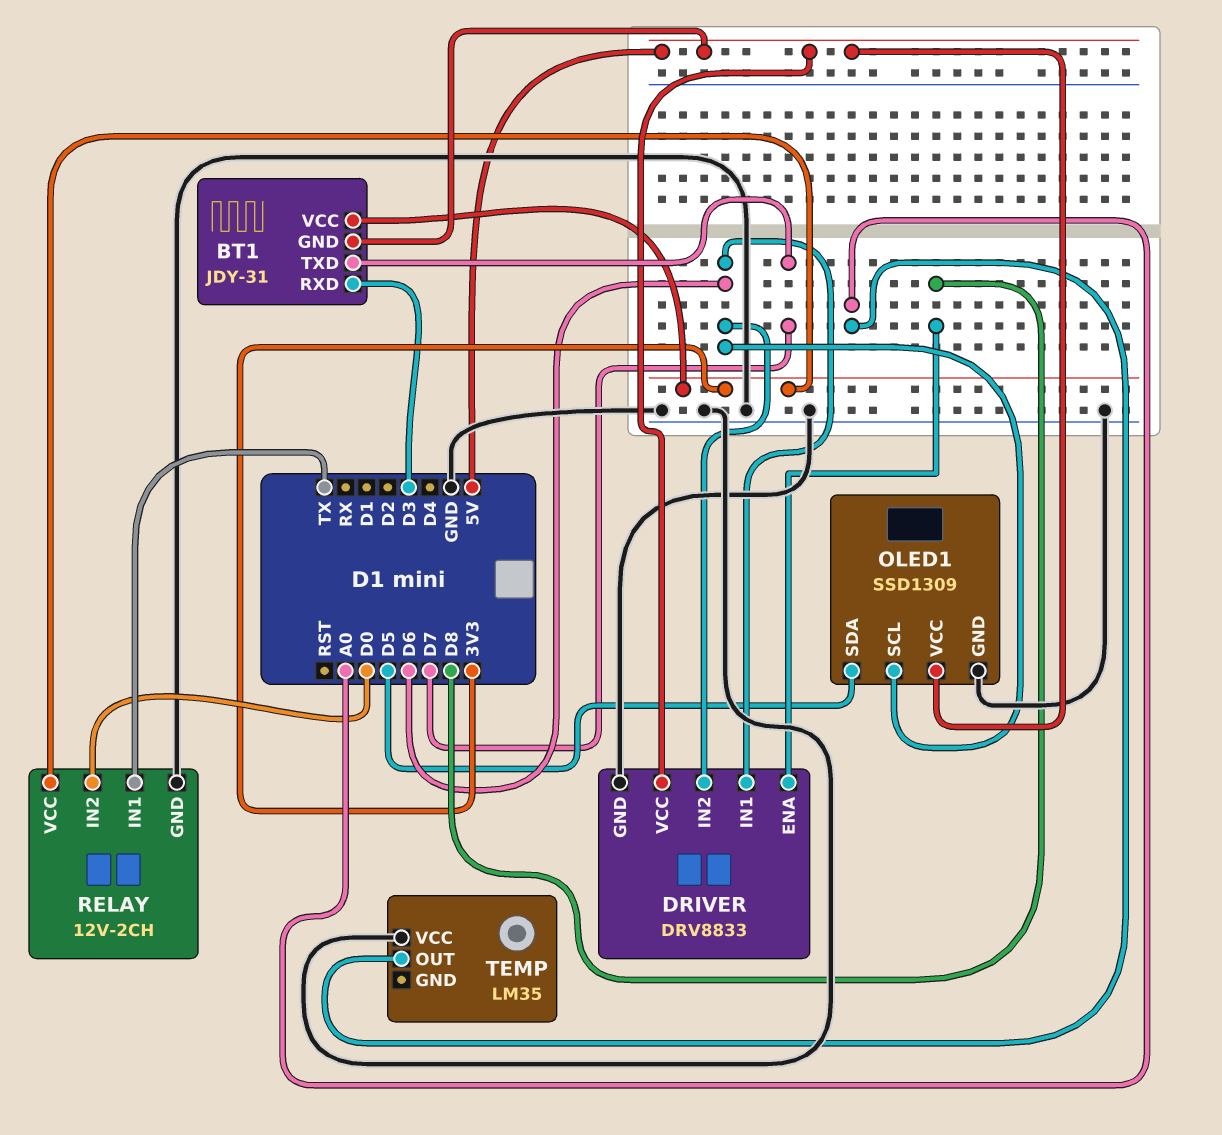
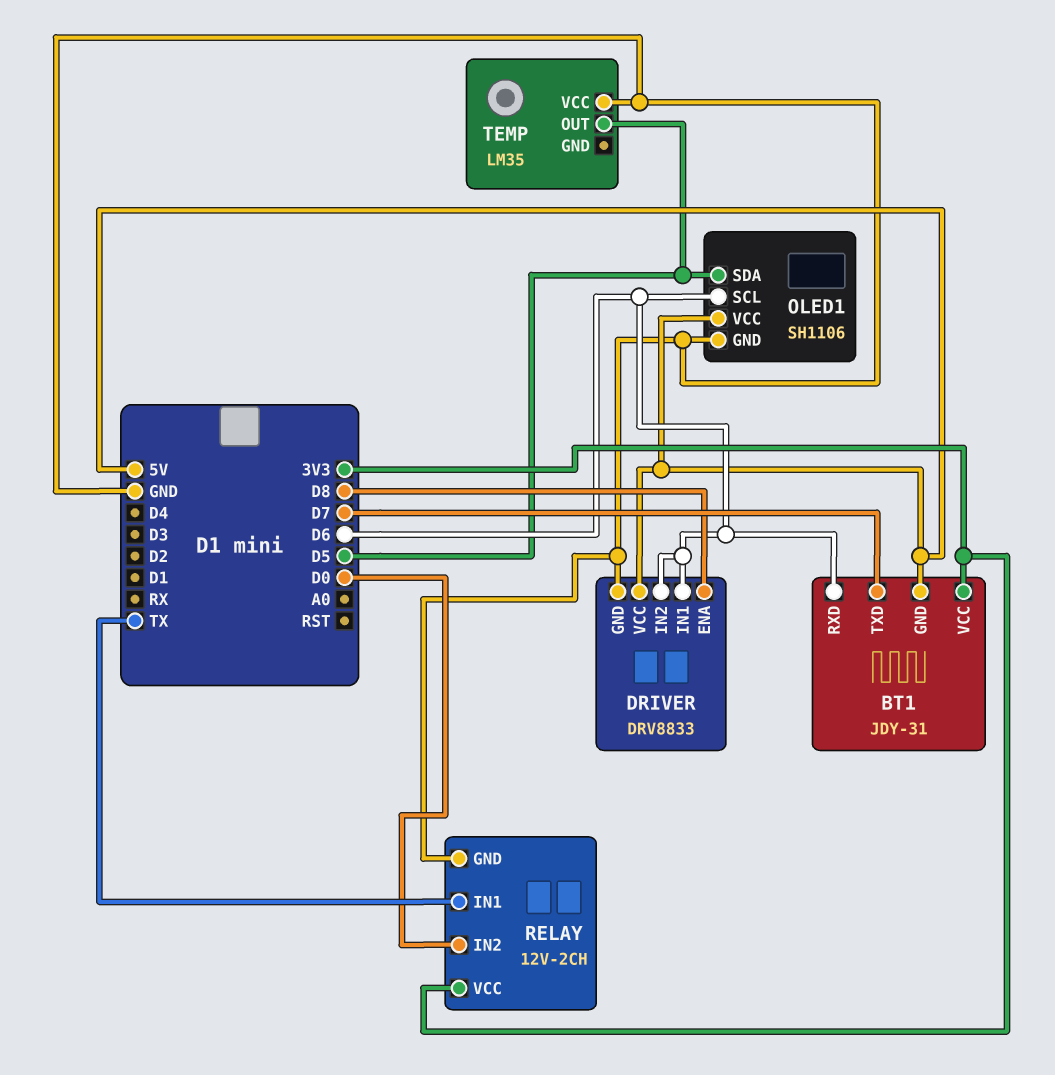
BT1 pin RXD: D3 -> D6
OLED1: SSD1309 -> SH1106
TEMP pin OUT: A0 -> D5

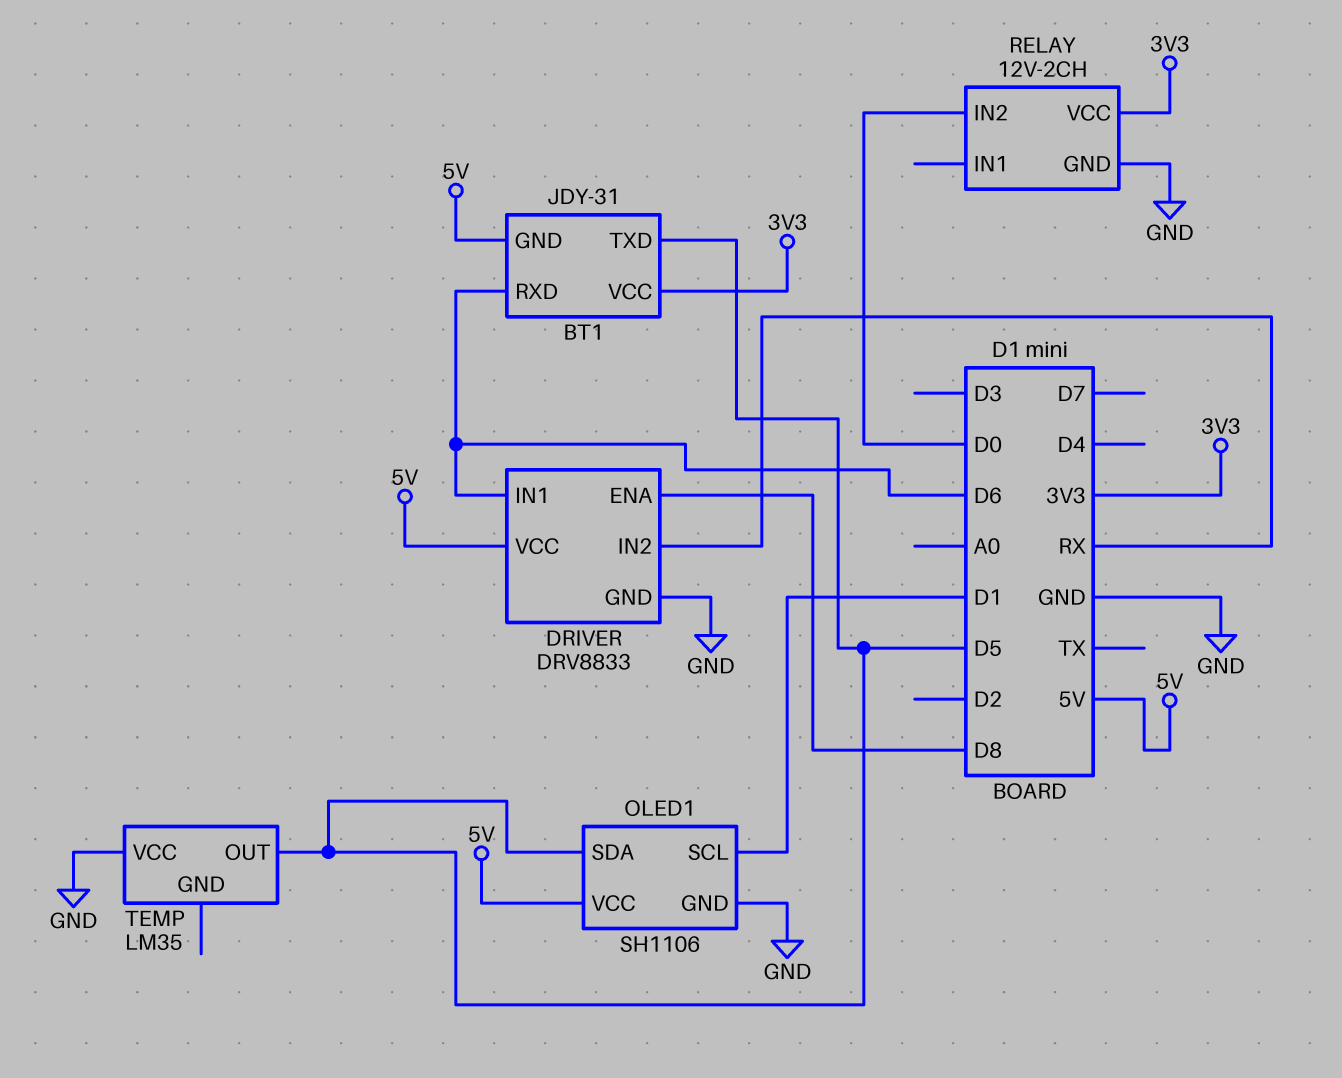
BT1 pin TXD: D7 -> D5
DRIVER pin IN2: D6 -> RX
OLED1 pin SCL: D6 -> D1
RELAY pin IN1: TX -> none

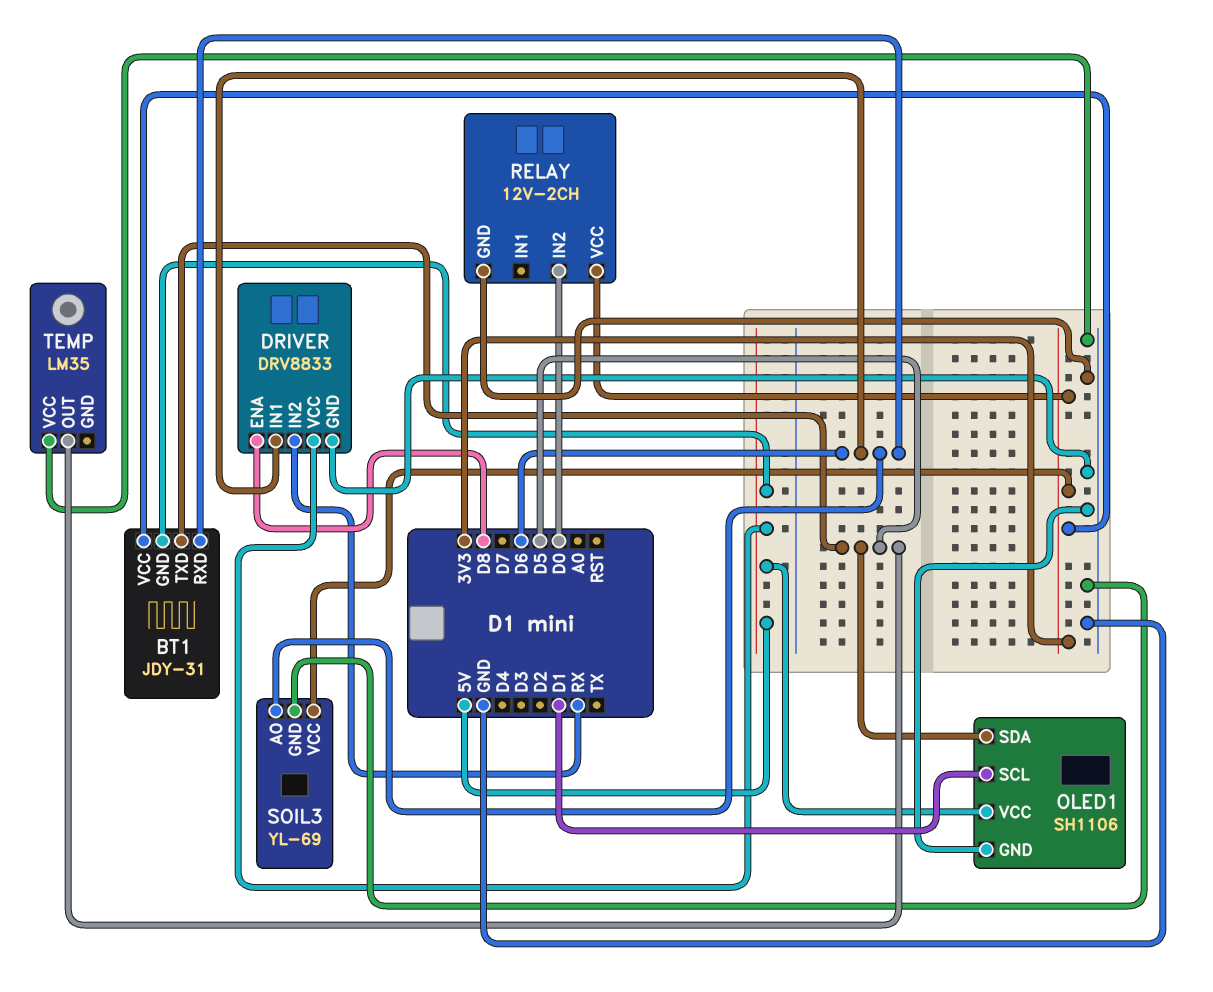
SOIL3: none -> YL-69
SOIL3 pin AO: none -> D6
SOIL3 pin GND: none -> GND
SOIL3 pin VCC: none -> 3V3

